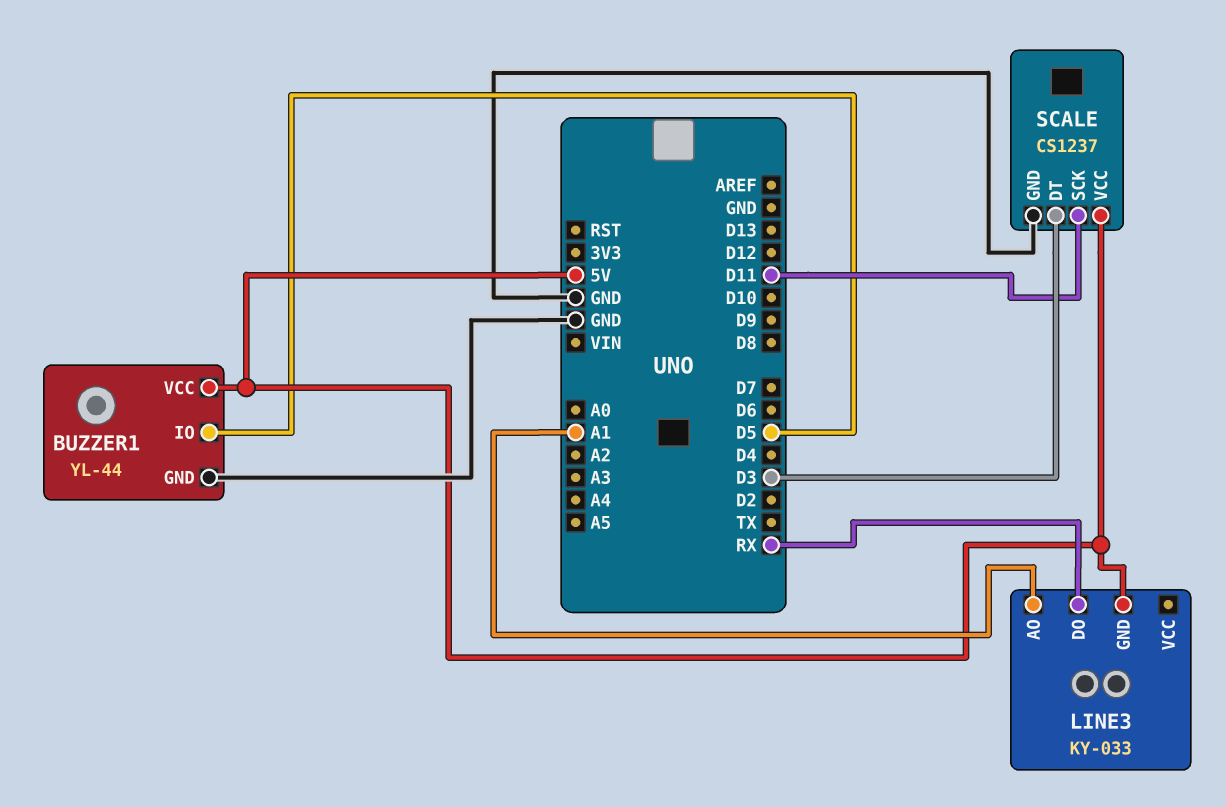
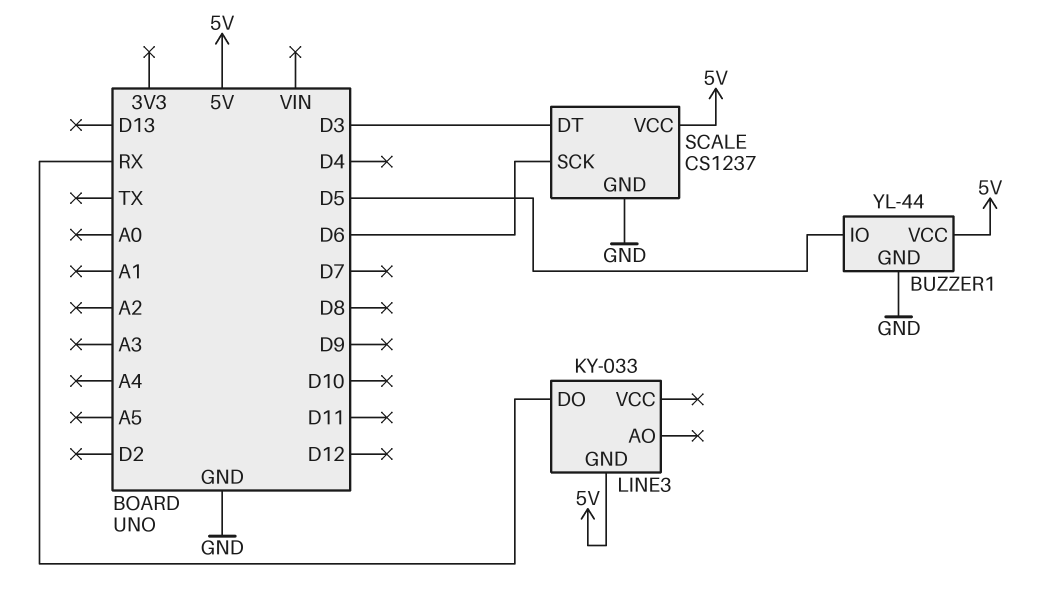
LINE3 pin AO: A1 -> none
SCALE pin SCK: D11 -> D6

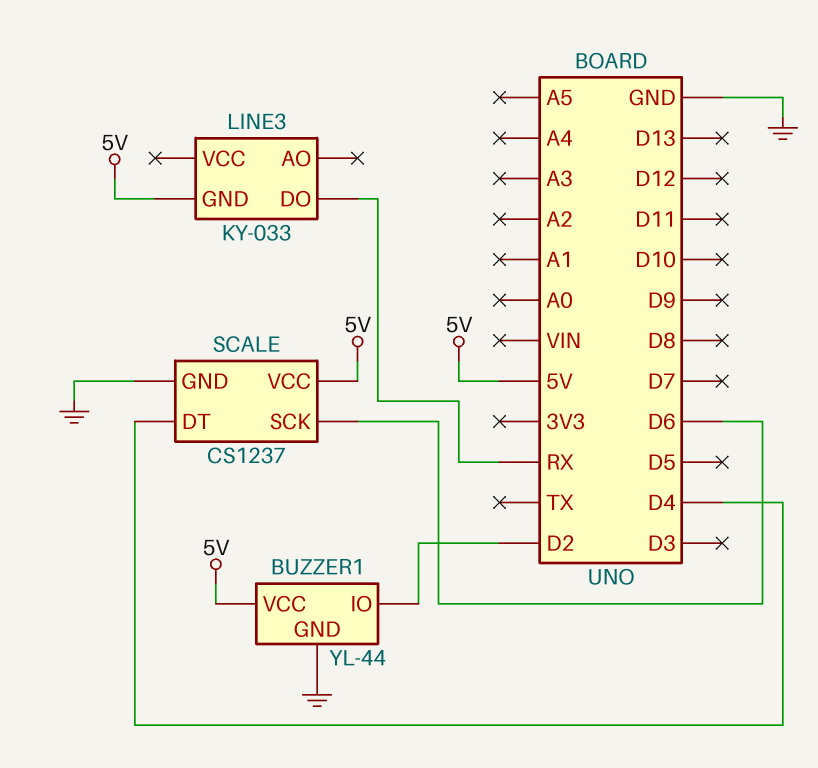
BUZZER1 pin IO: D5 -> D2
SCALE pin DT: D3 -> D4

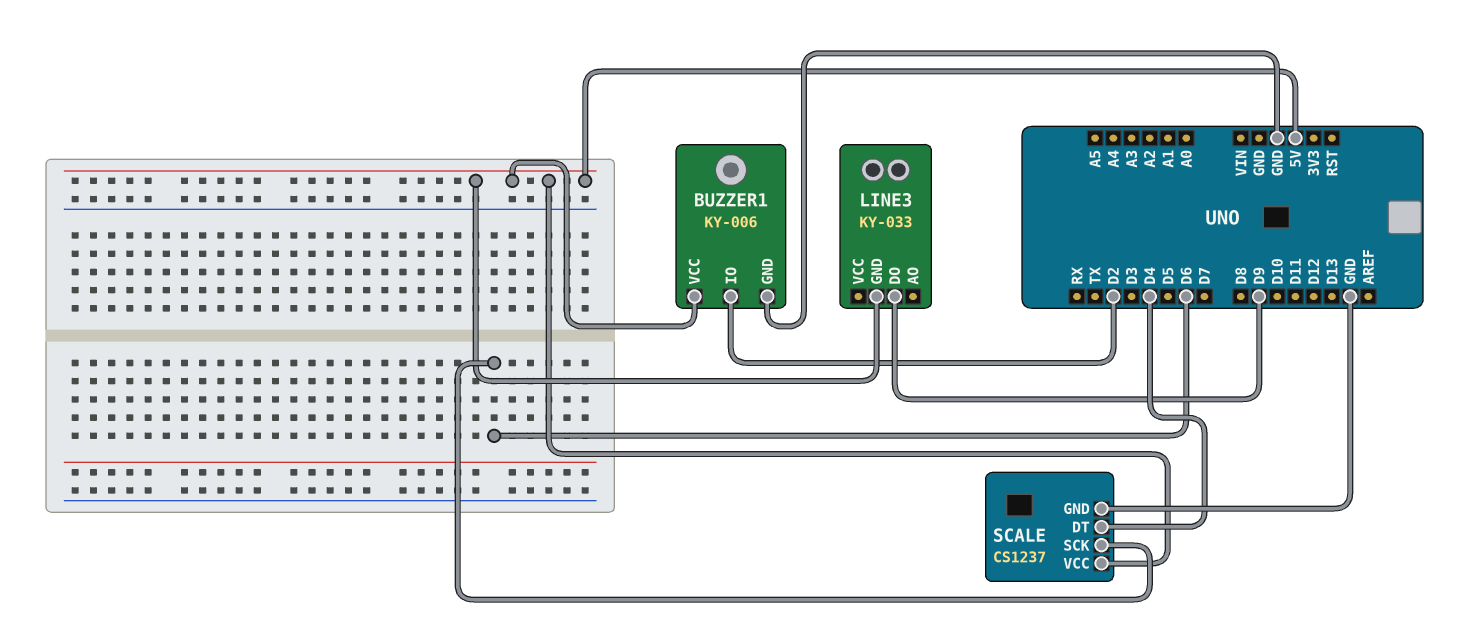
BUZZER1: YL-44 -> KY-006
LINE3 pin DO: RX -> D9

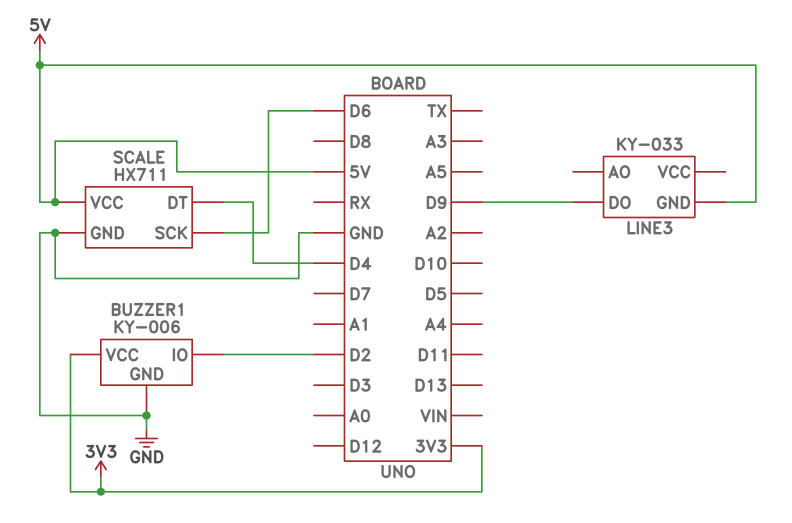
BUZZER1 pin VCC: 5V -> 3V3
SCALE: CS1237 -> HX711

